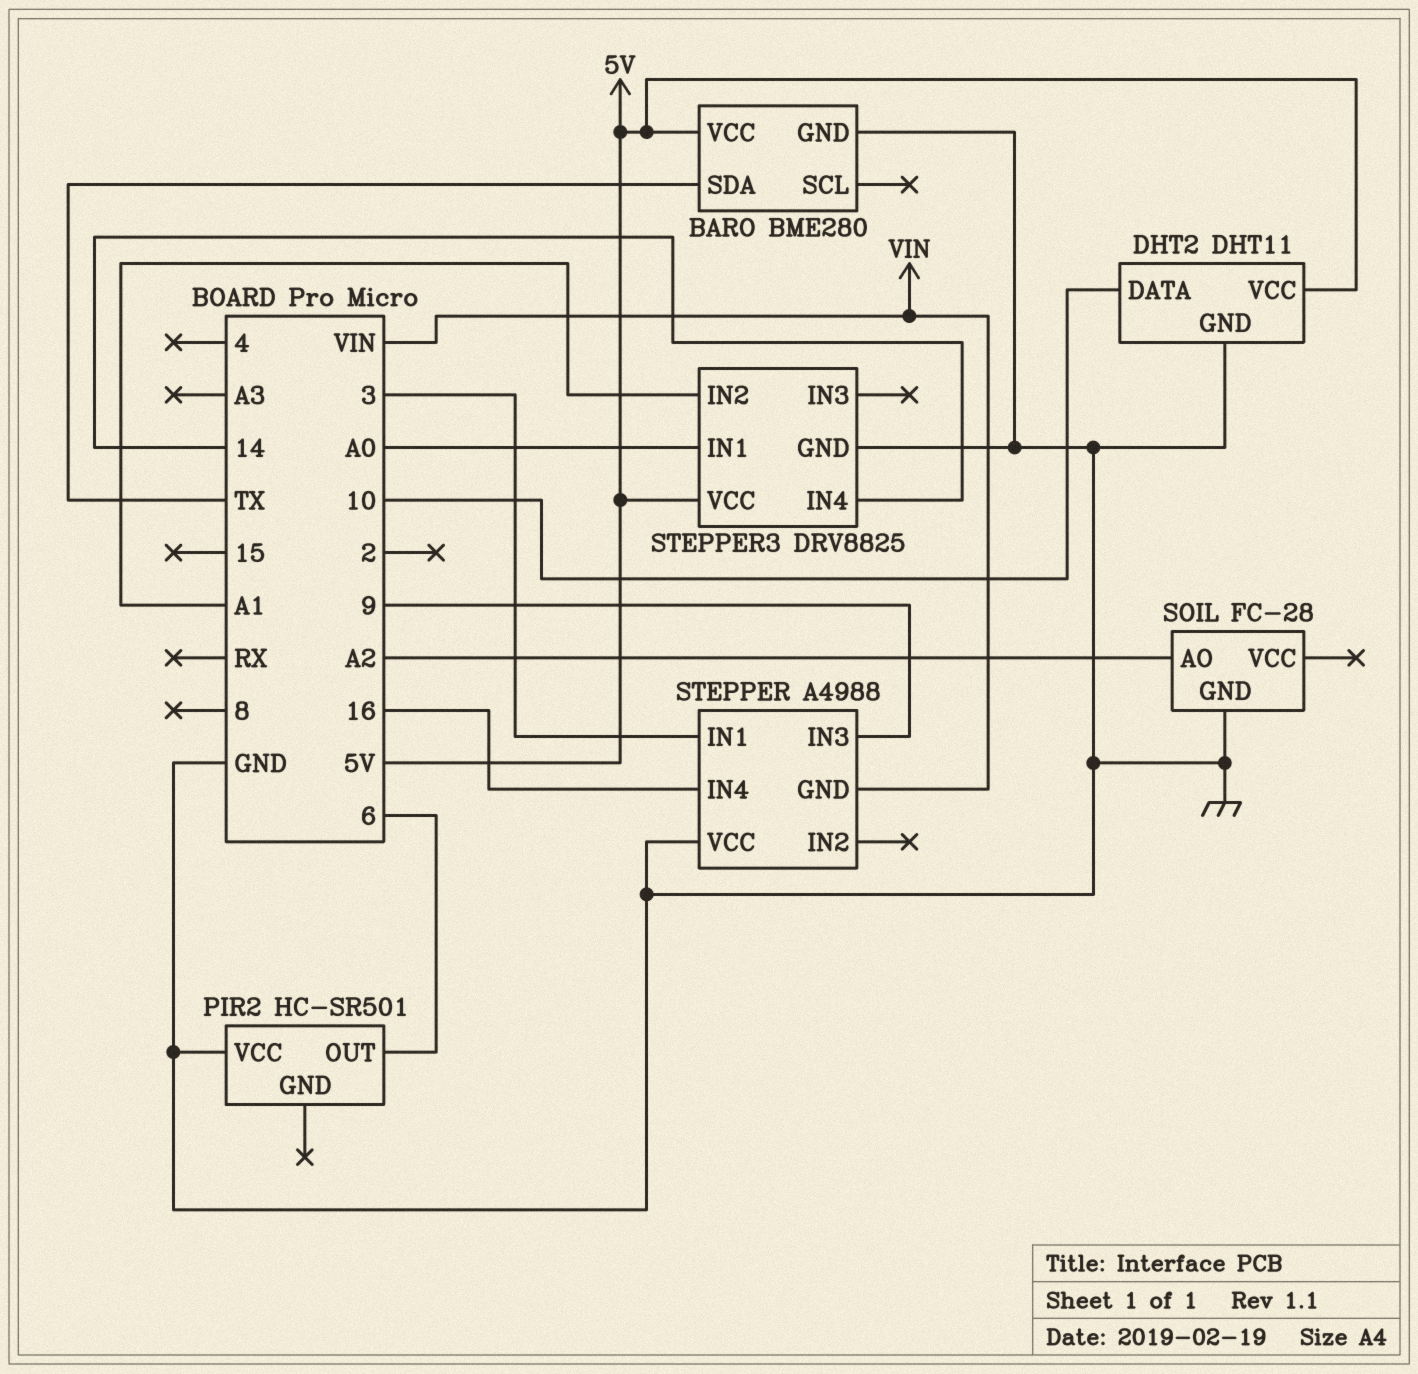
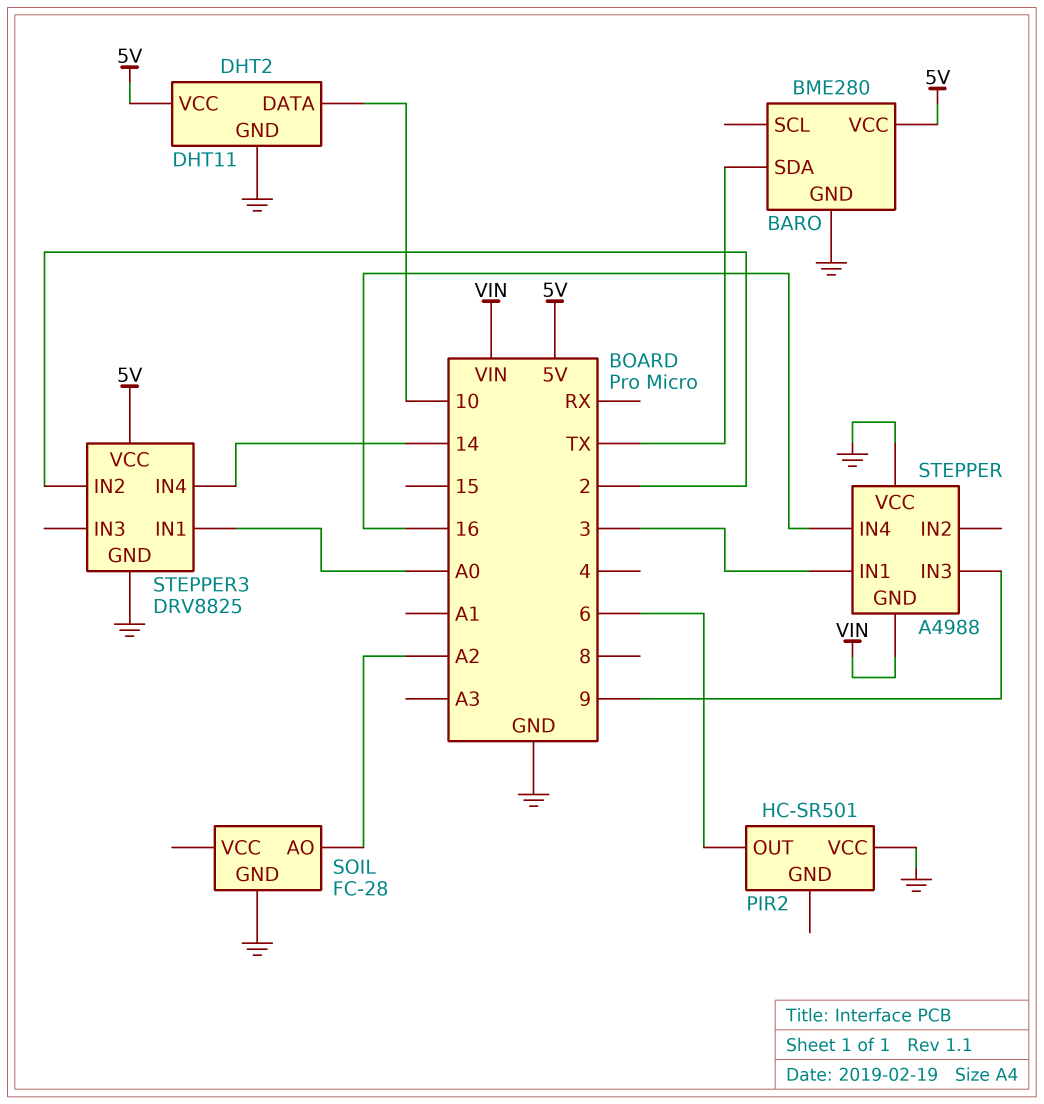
STEPPER3 pin IN2: A1 -> 2

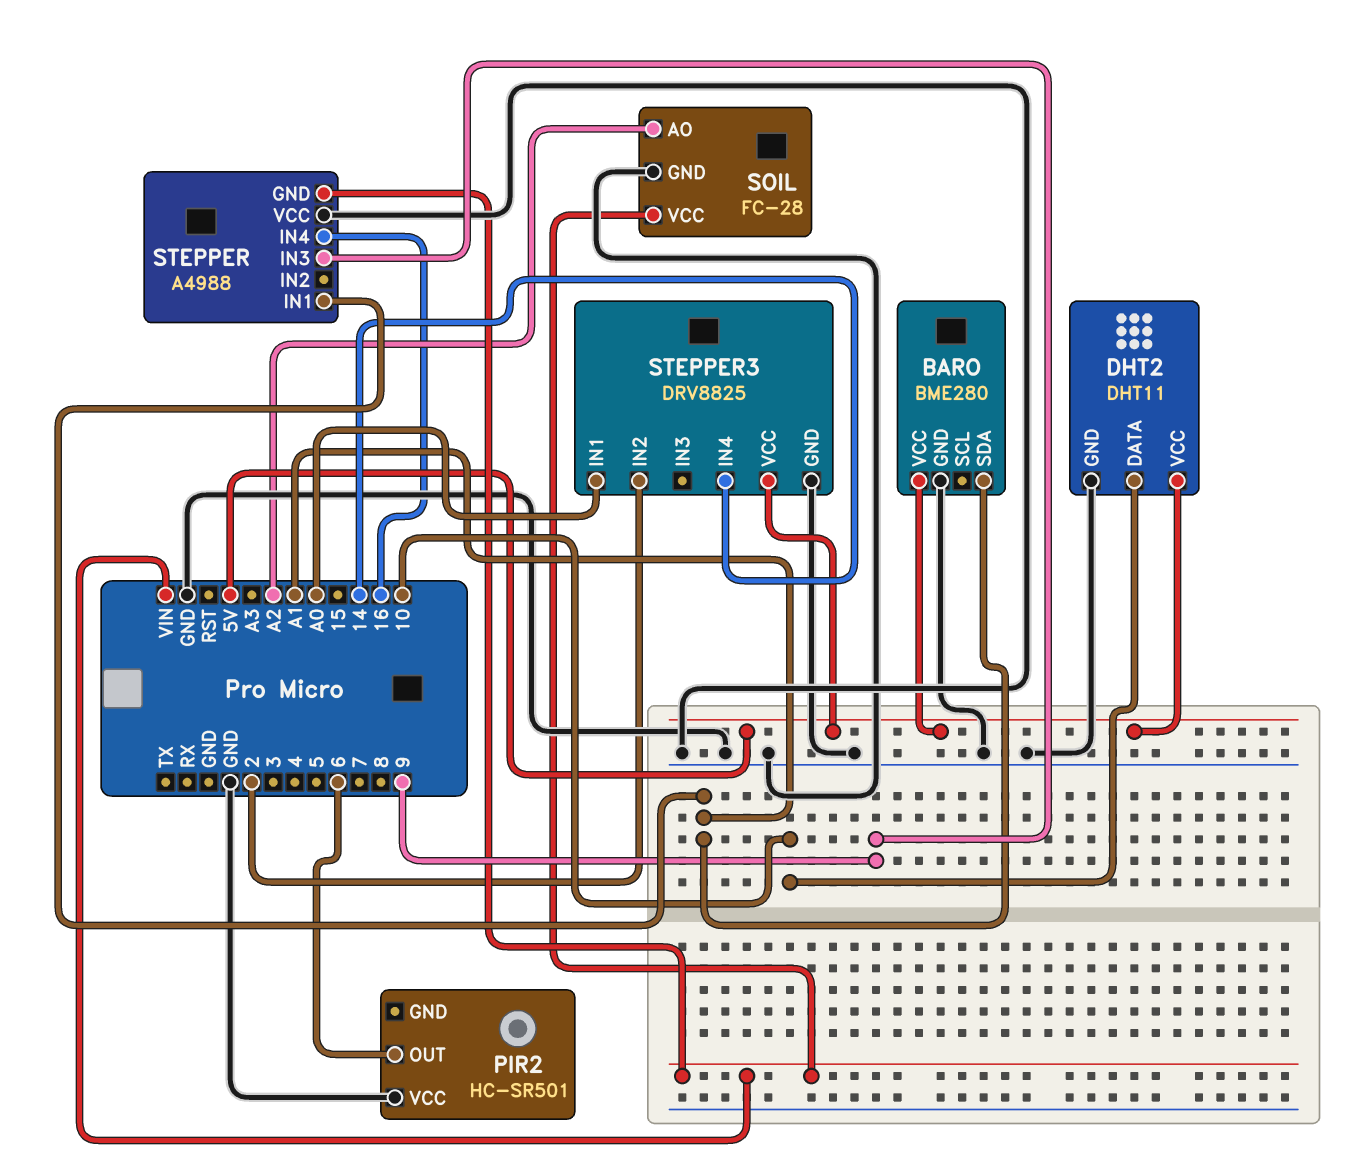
BARO pin SDA: TX -> A1
SOIL pin VCC: none -> VIN
STEPPER pin IN1: 3 -> A1

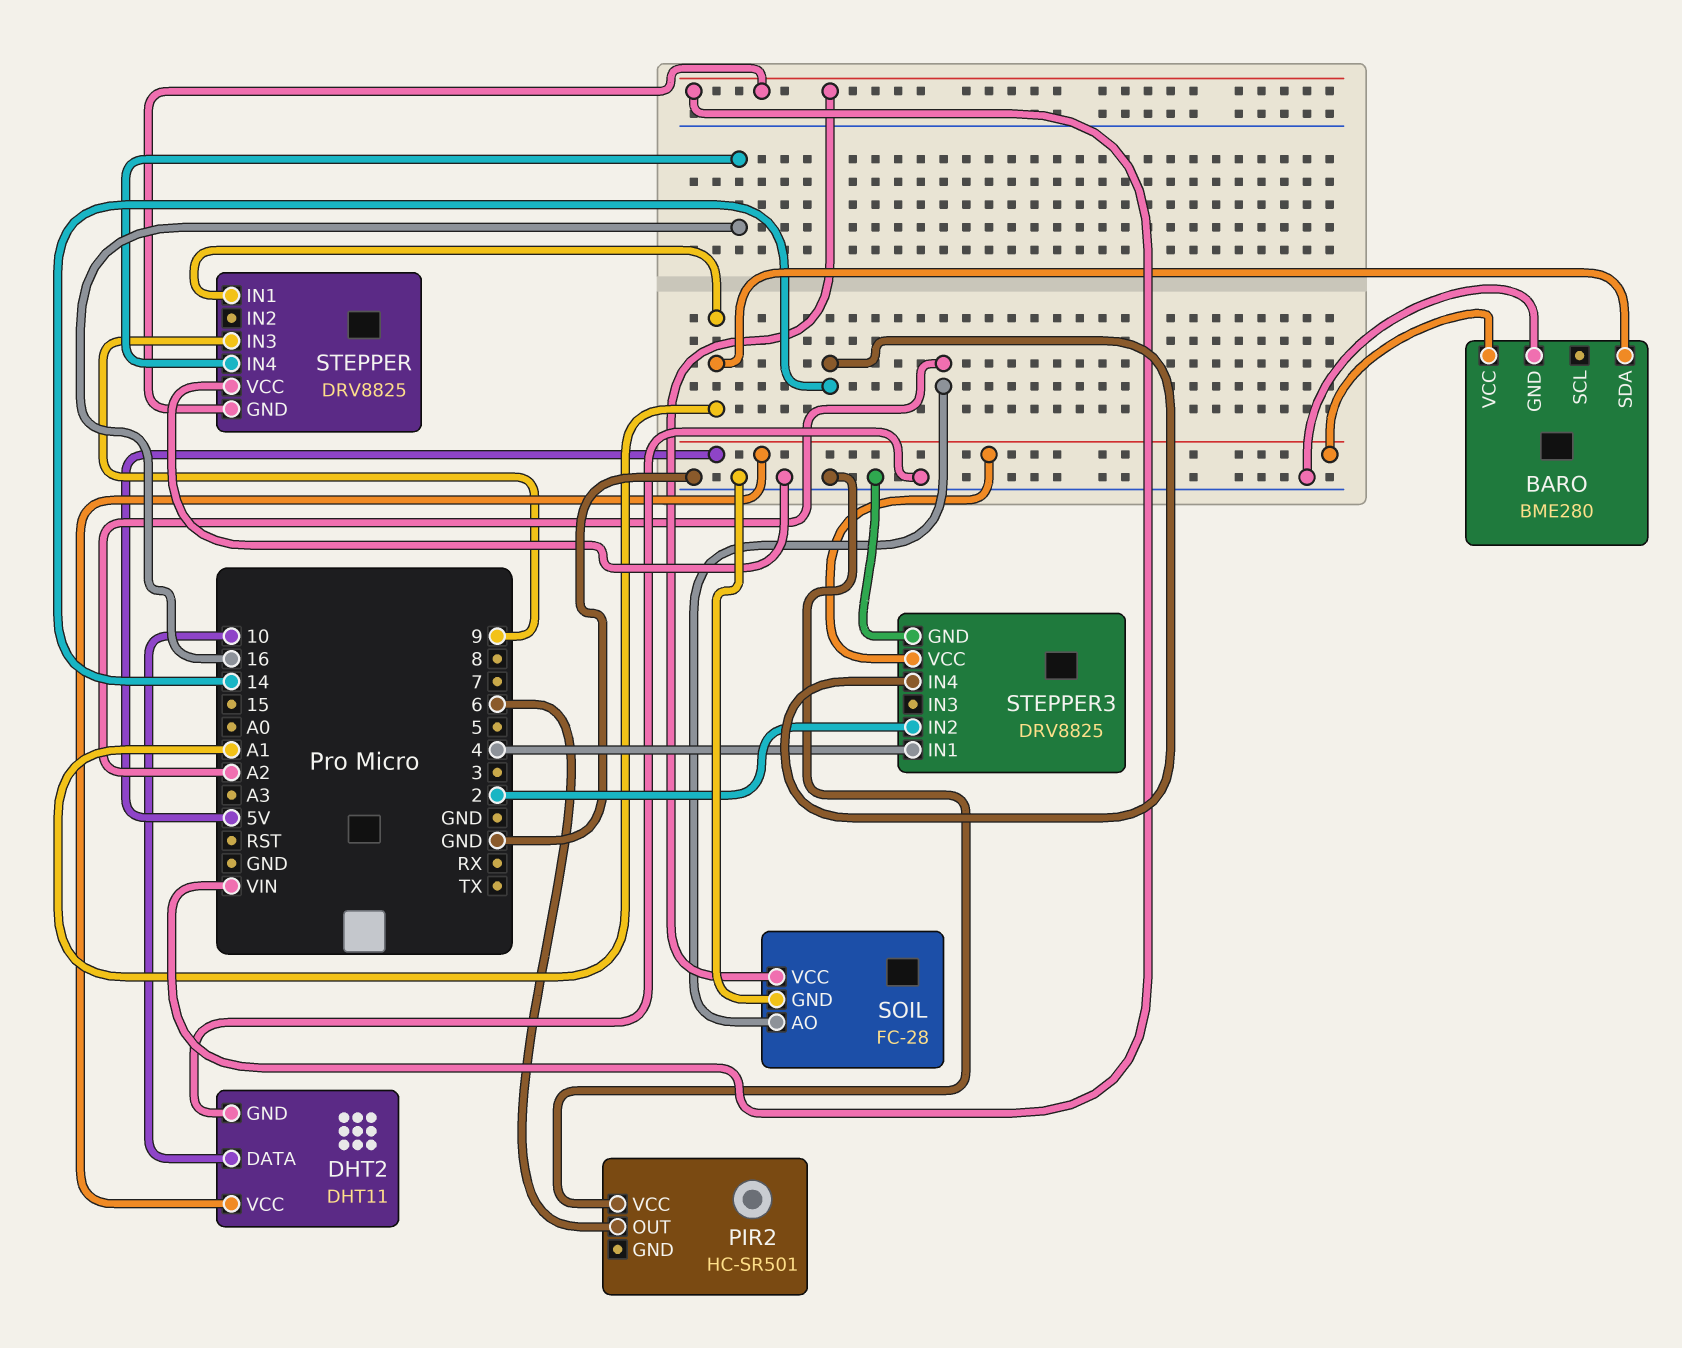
STEPPER: A4988 -> DRV8825
STEPPER3 pin IN1: A0 -> 4

